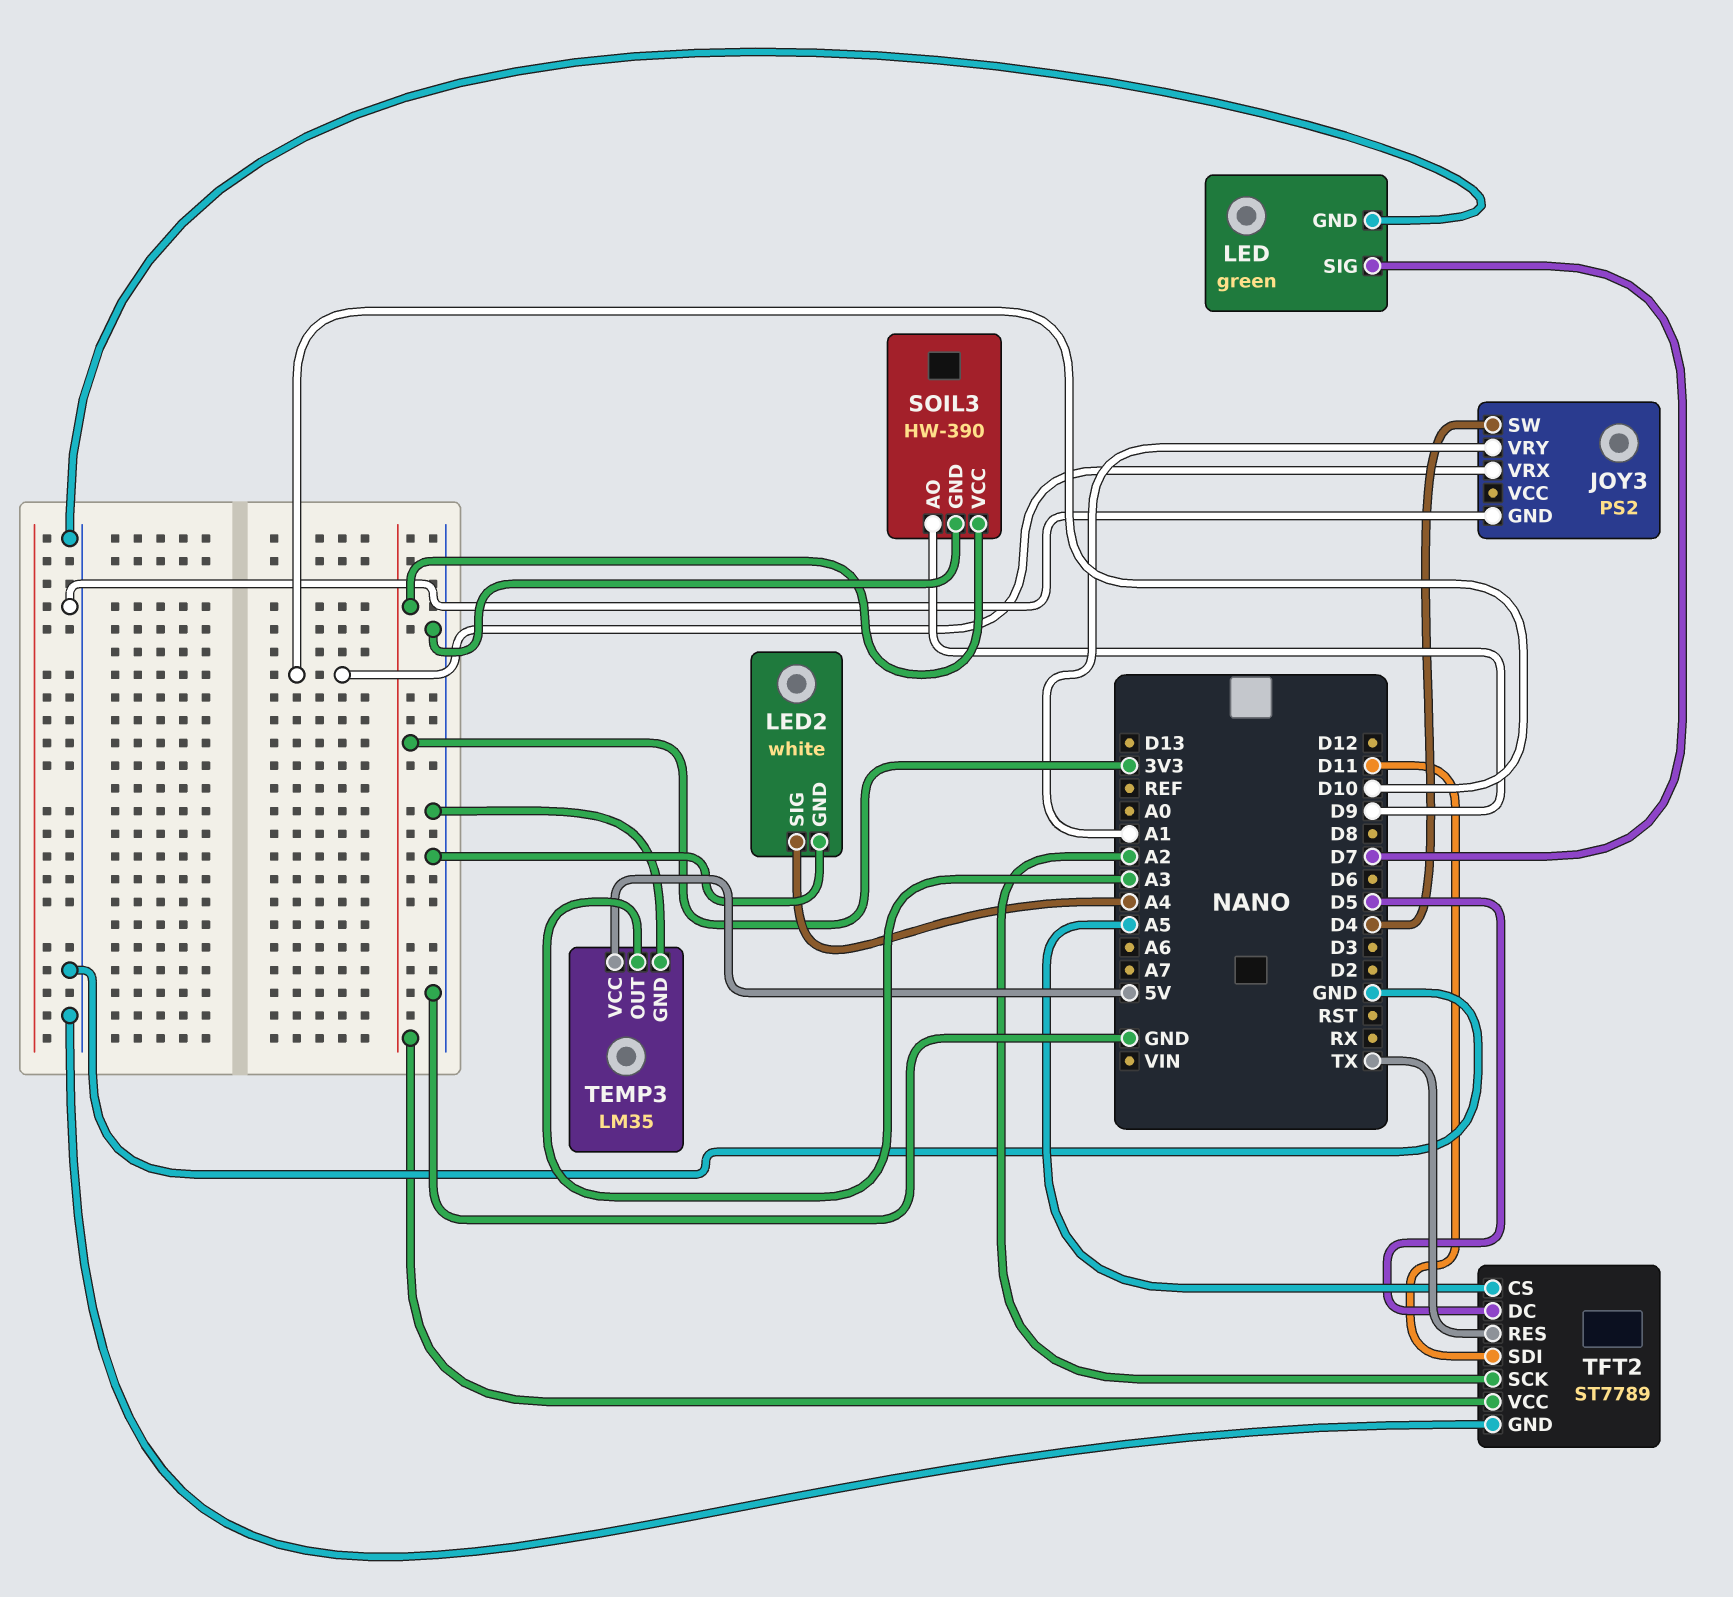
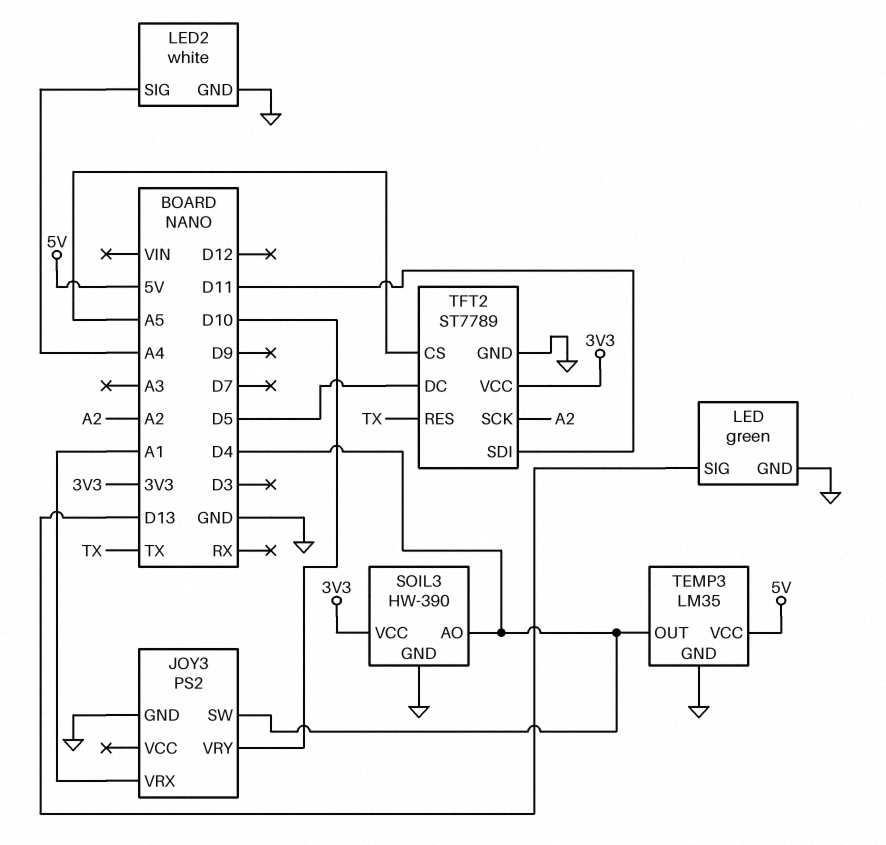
JOY3 pin VRX: D10 -> A1
JOY3 pin VRY: A1 -> D10
LED pin SIG: D7 -> D13
SOIL3 pin AO: D9 -> D4
TEMP3 pin OUT: A3 -> D4

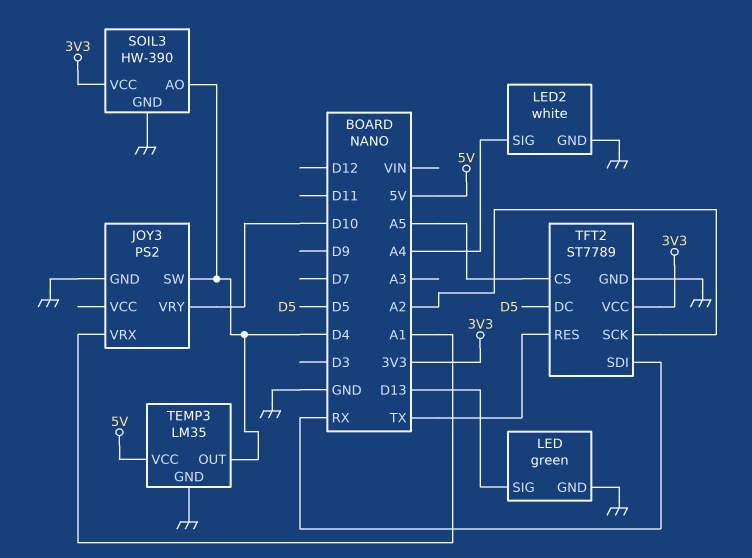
TFT2 pin SDI: D11 -> RX

